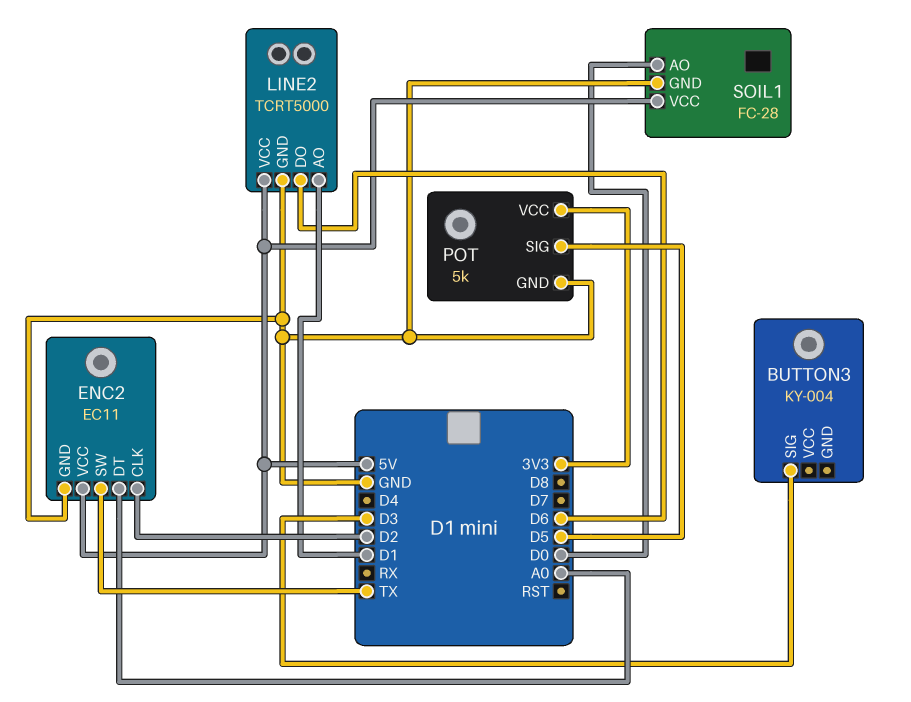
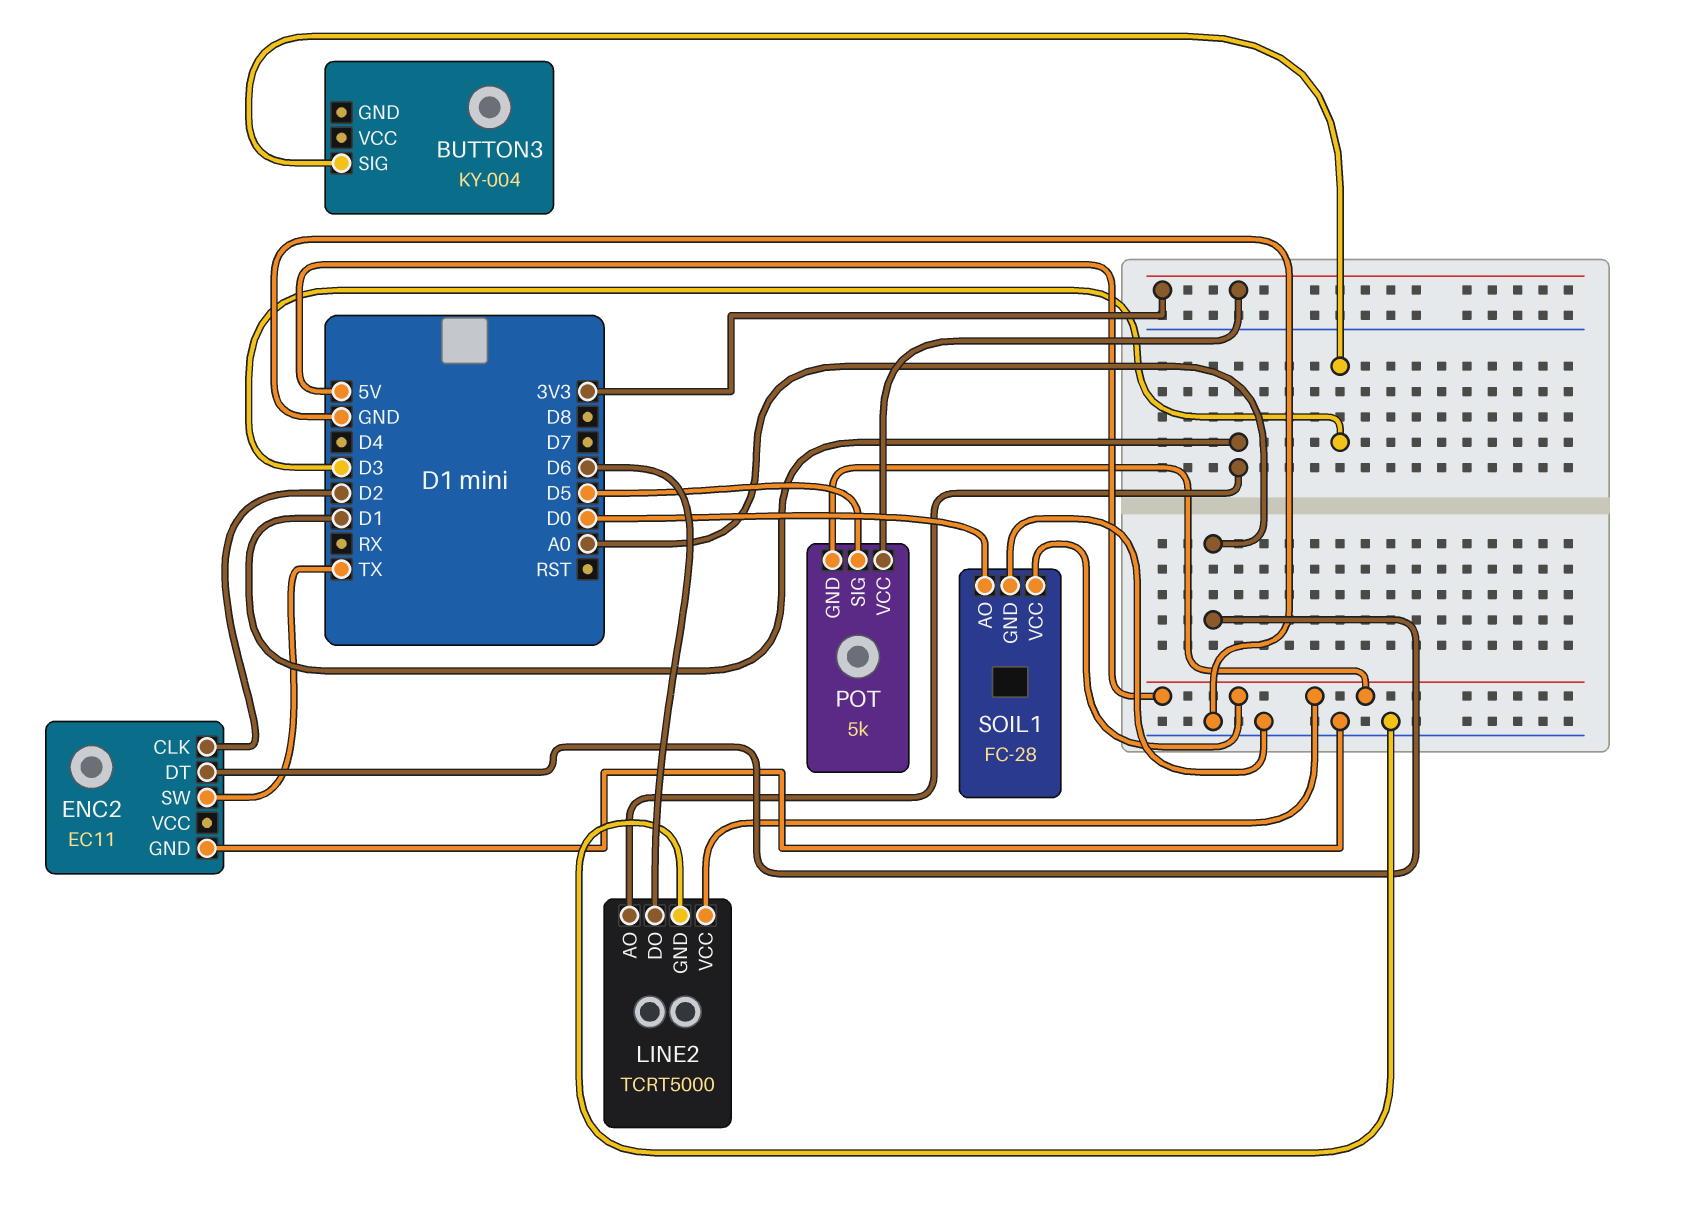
ENC2 pin VCC: 5V -> none
POT pin GND: GND -> 5V

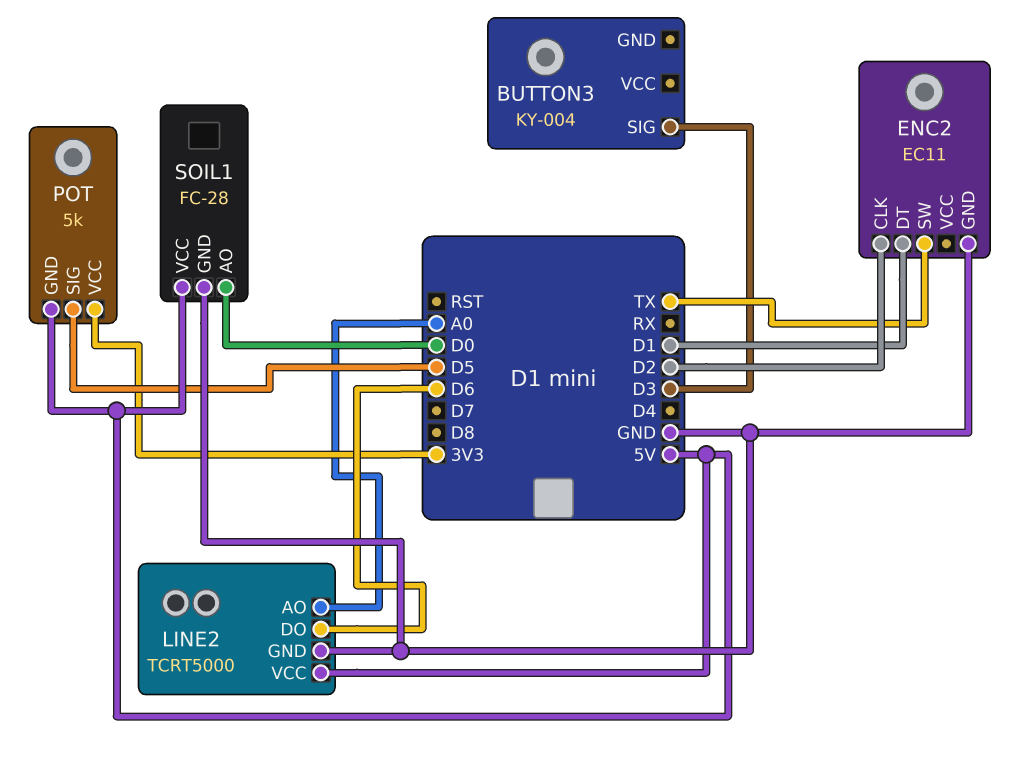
ENC2 pin DT: A0 -> D1
LINE2 pin AO: D1 -> A0

